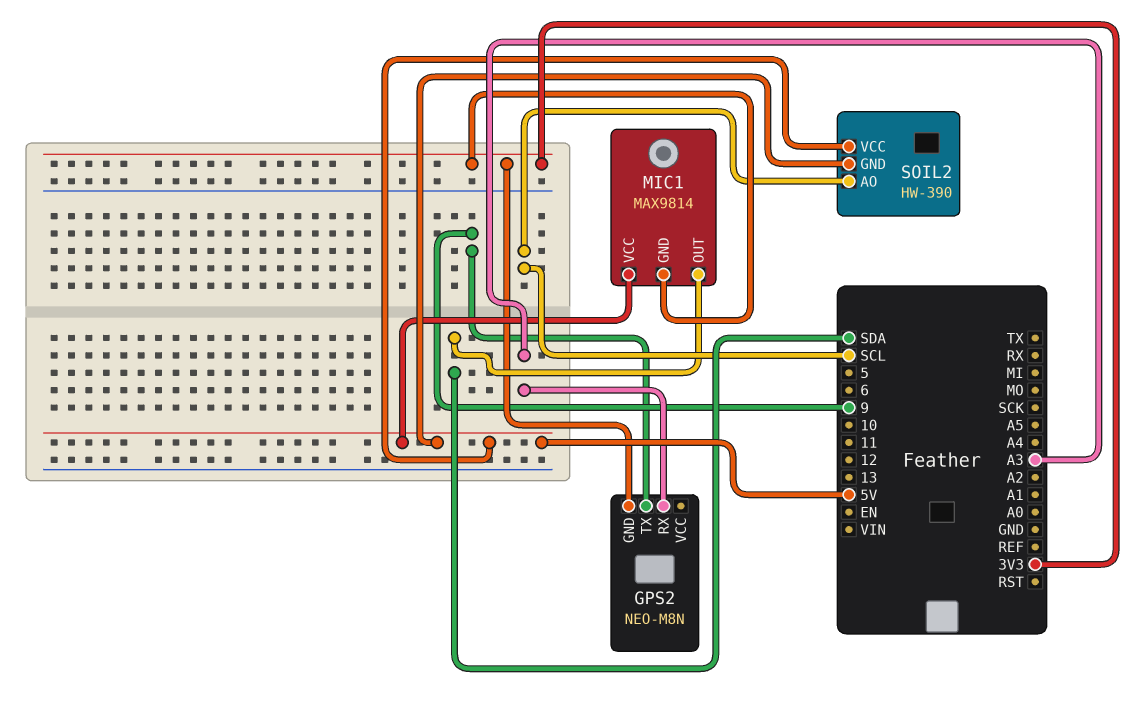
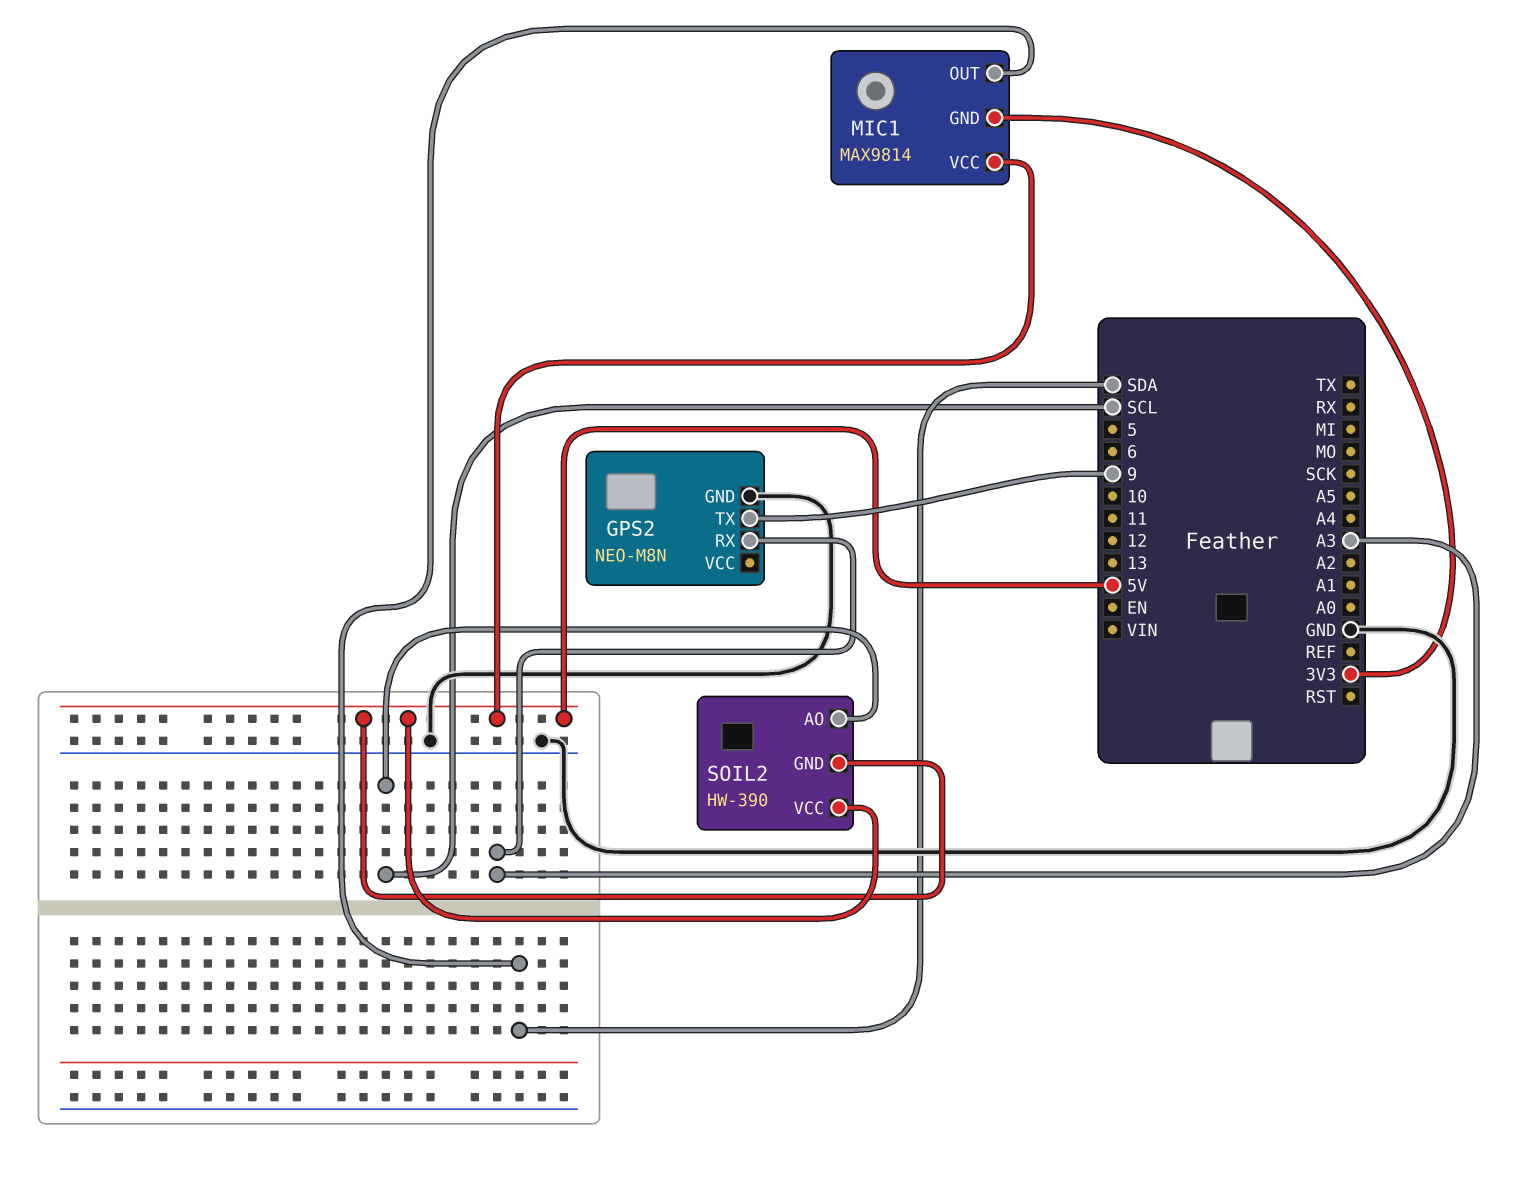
GPS2 pin GND: 3V3 -> GND

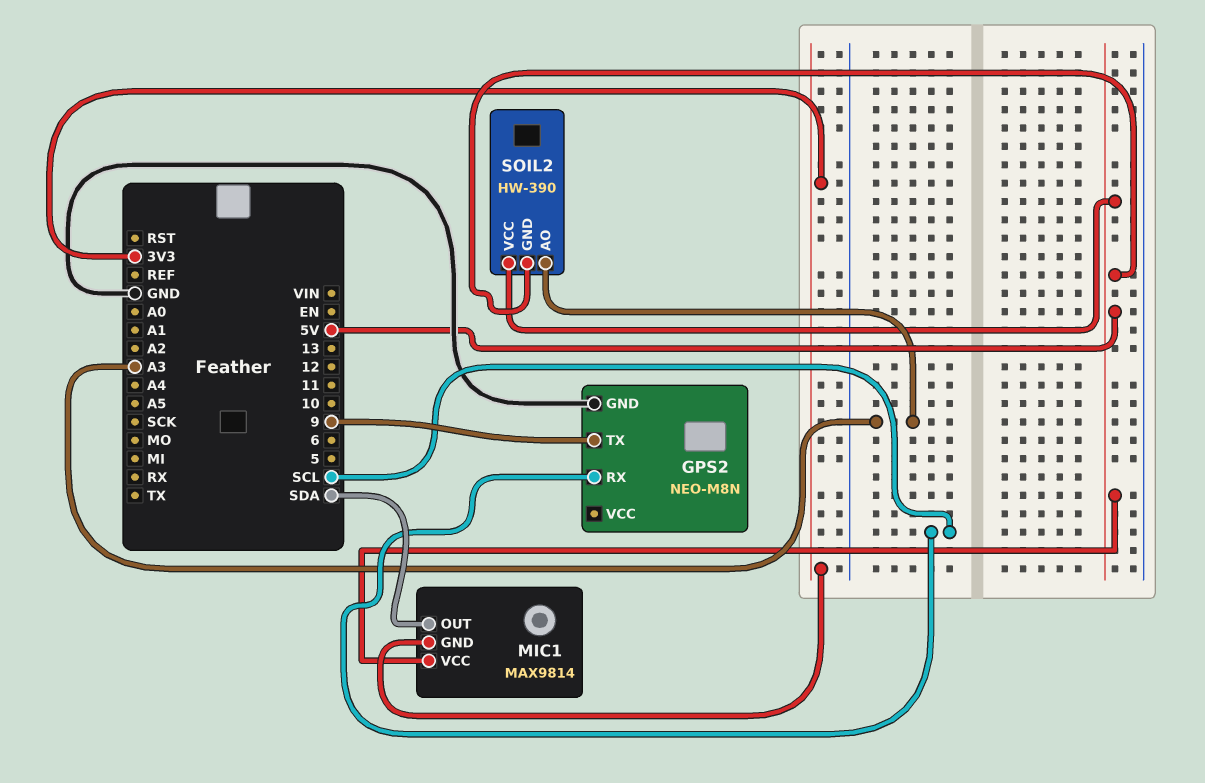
GPS2 pin RX: A3 -> SCL
SOIL2 pin AO: SCL -> A3

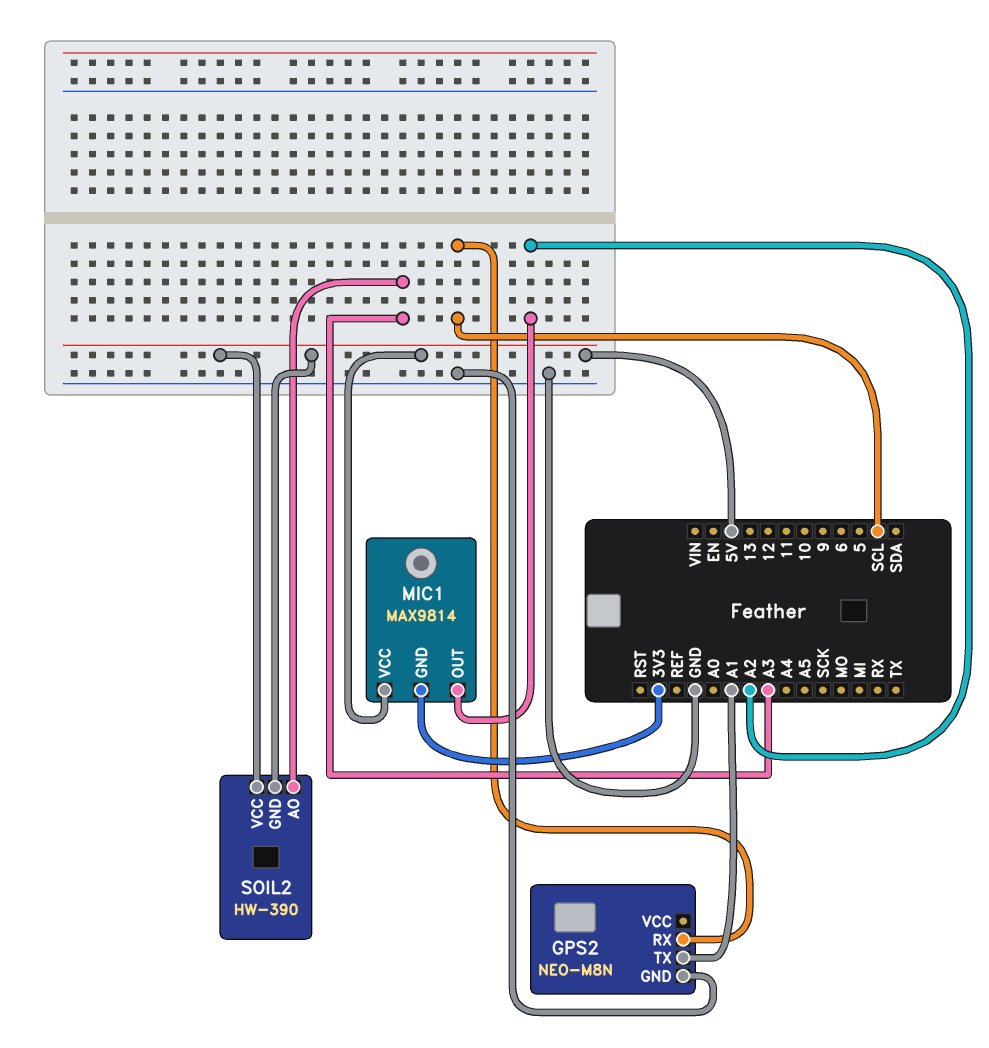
GPS2 pin TX: 9 -> A1
MIC1 pin OUT: SDA -> A2

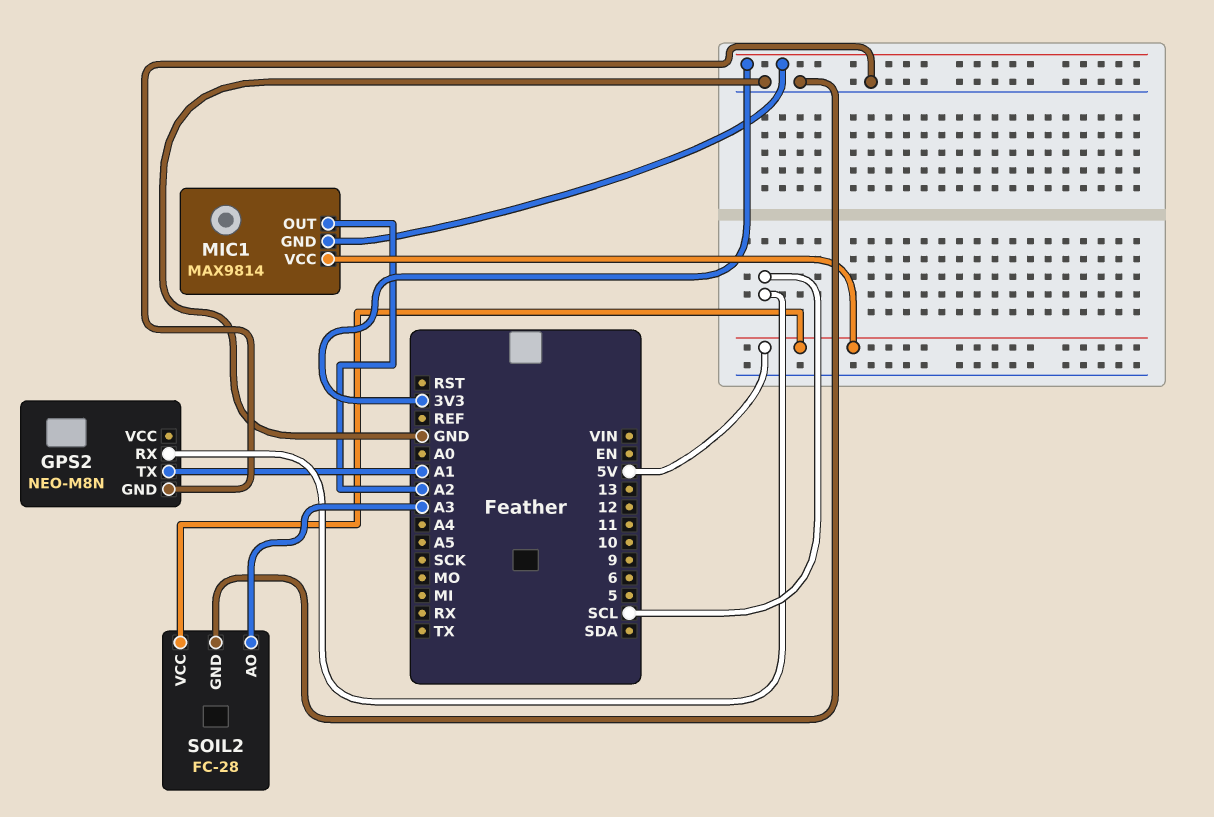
SOIL2: HW-390 -> FC-28
SOIL2 pin GND: 5V -> GND

